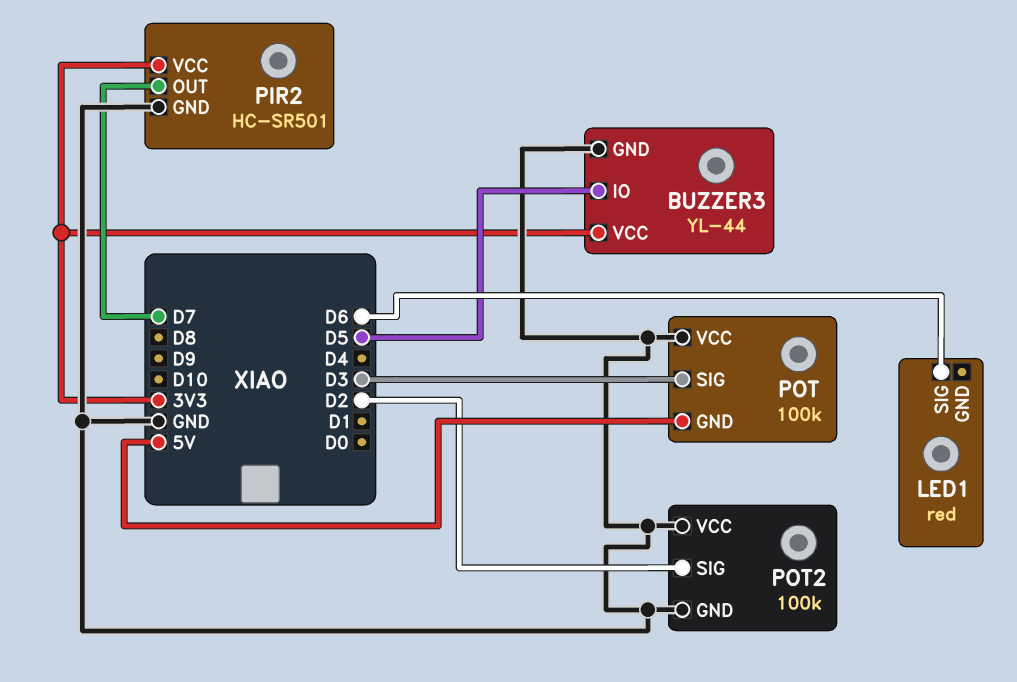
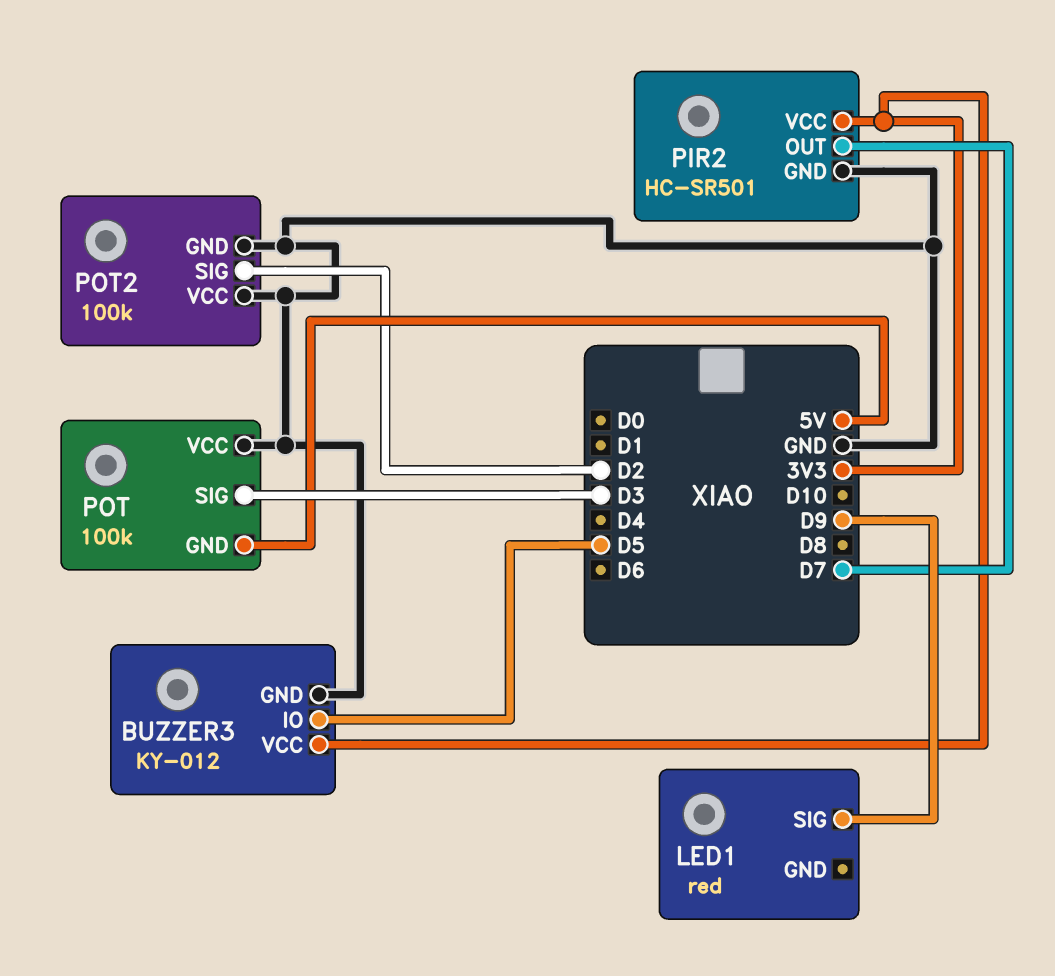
BUZZER3: YL-44 -> KY-012
LED1 pin SIG: D6 -> D9

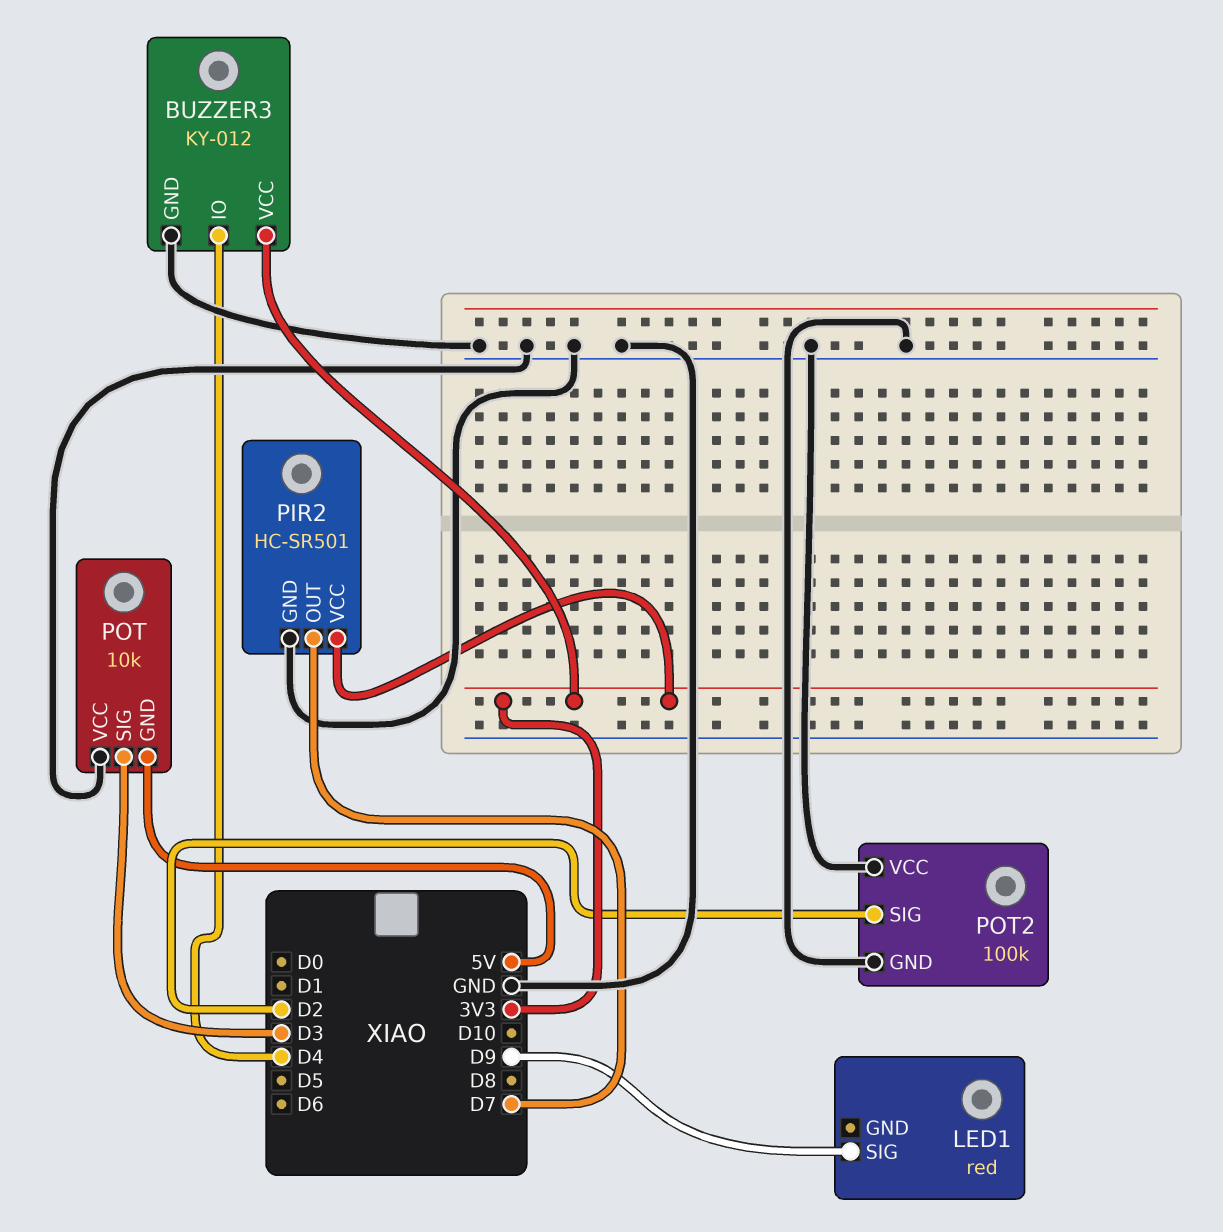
BUZZER3 pin IO: D5 -> D4
POT: 100k -> 10k

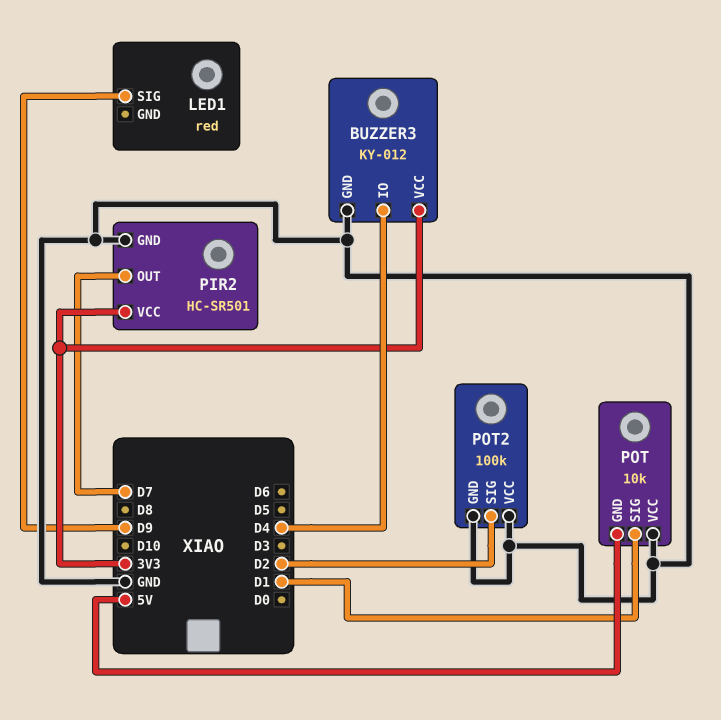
POT pin SIG: D3 -> D1

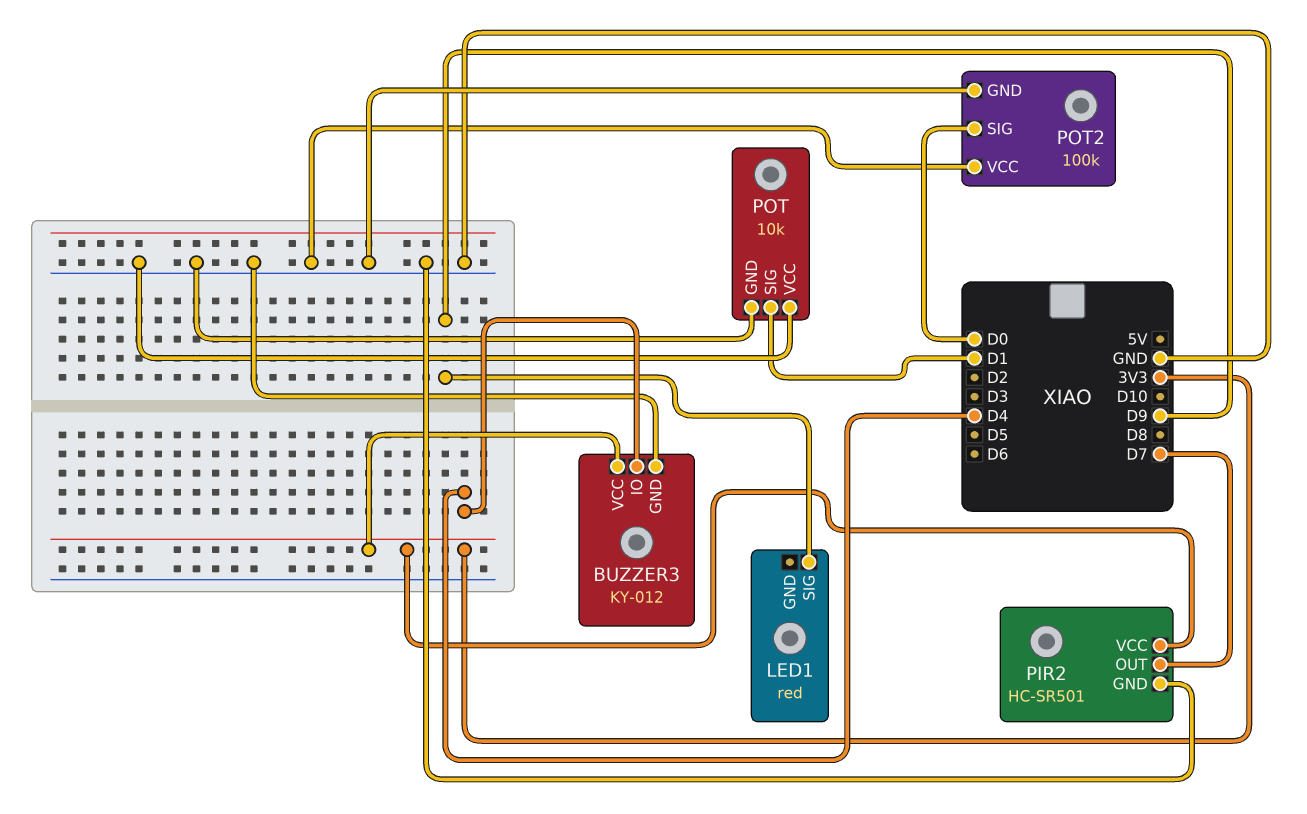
POT pin GND: 5V -> GND
POT2 pin SIG: D2 -> D0

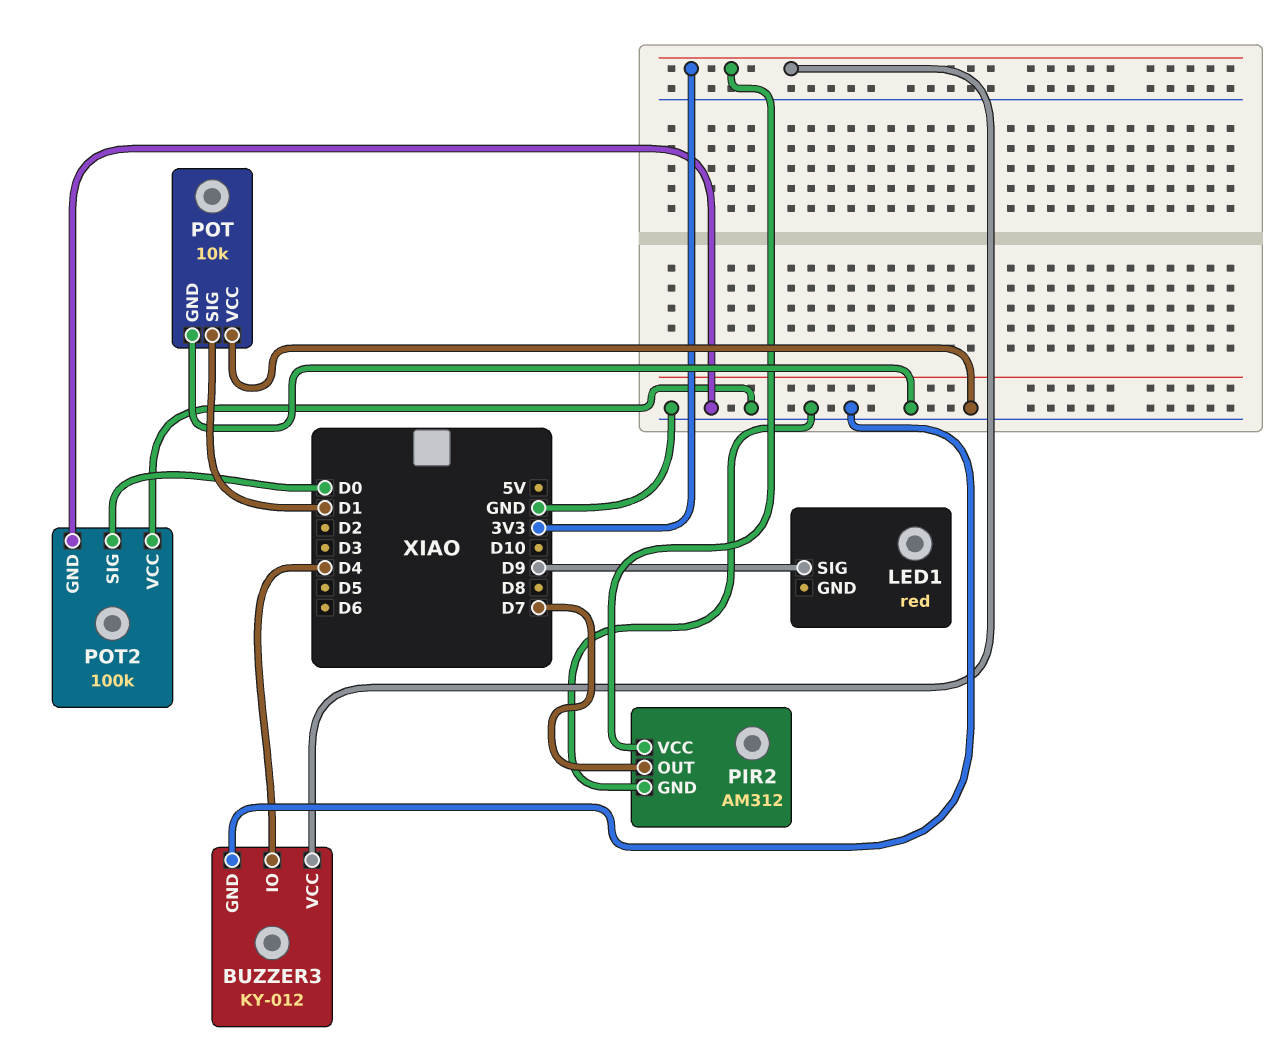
PIR2: HC-SR501 -> AM312

